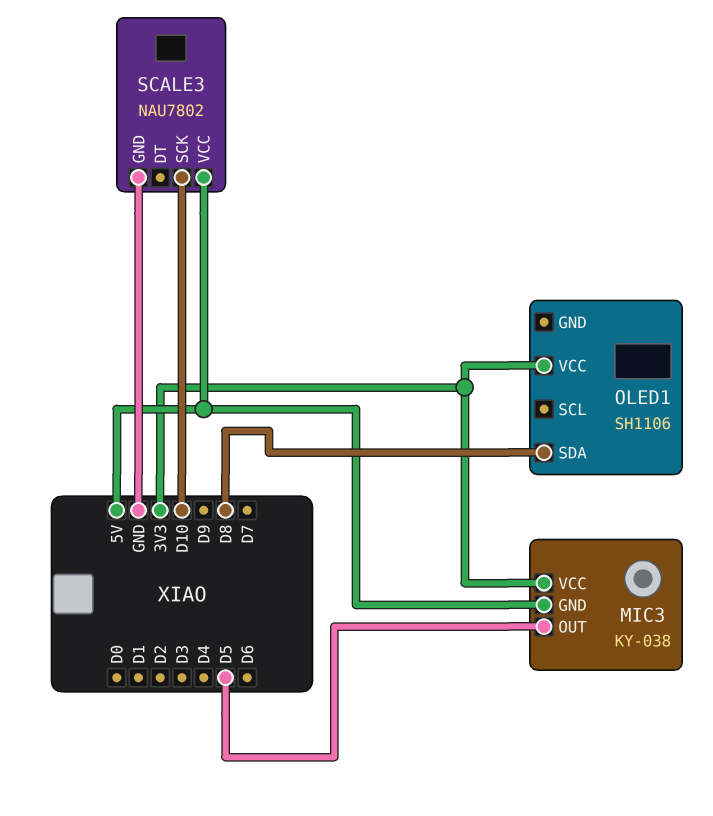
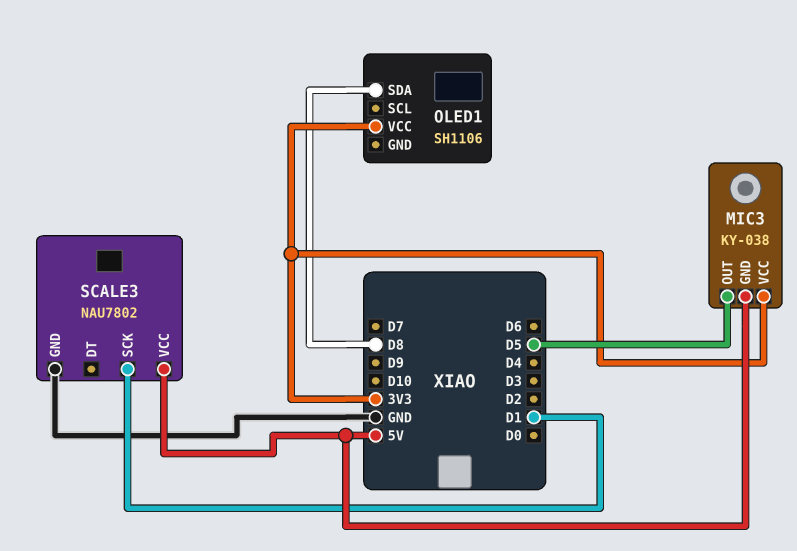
SCALE3 pin SCK: D10 -> D1

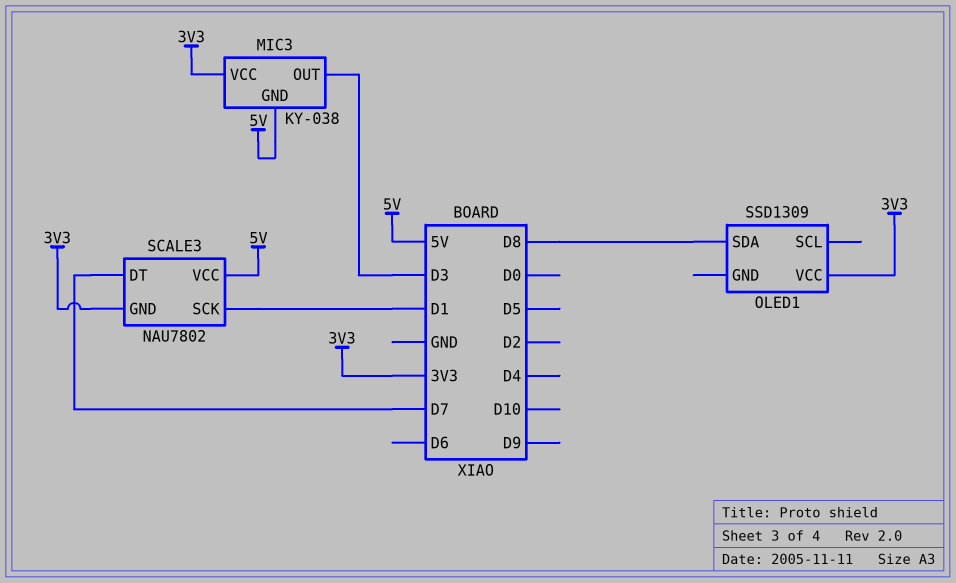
MIC3 pin OUT: D5 -> D3
OLED1: SH1106 -> SSD1309
SCALE3 pin DT: none -> D7
SCALE3 pin GND: GND -> 3V3

